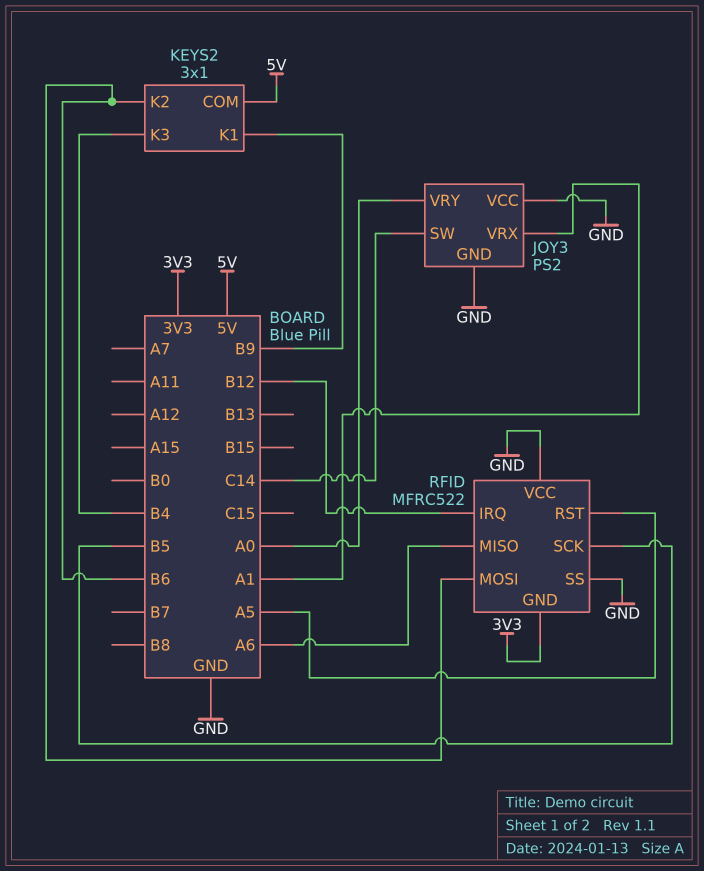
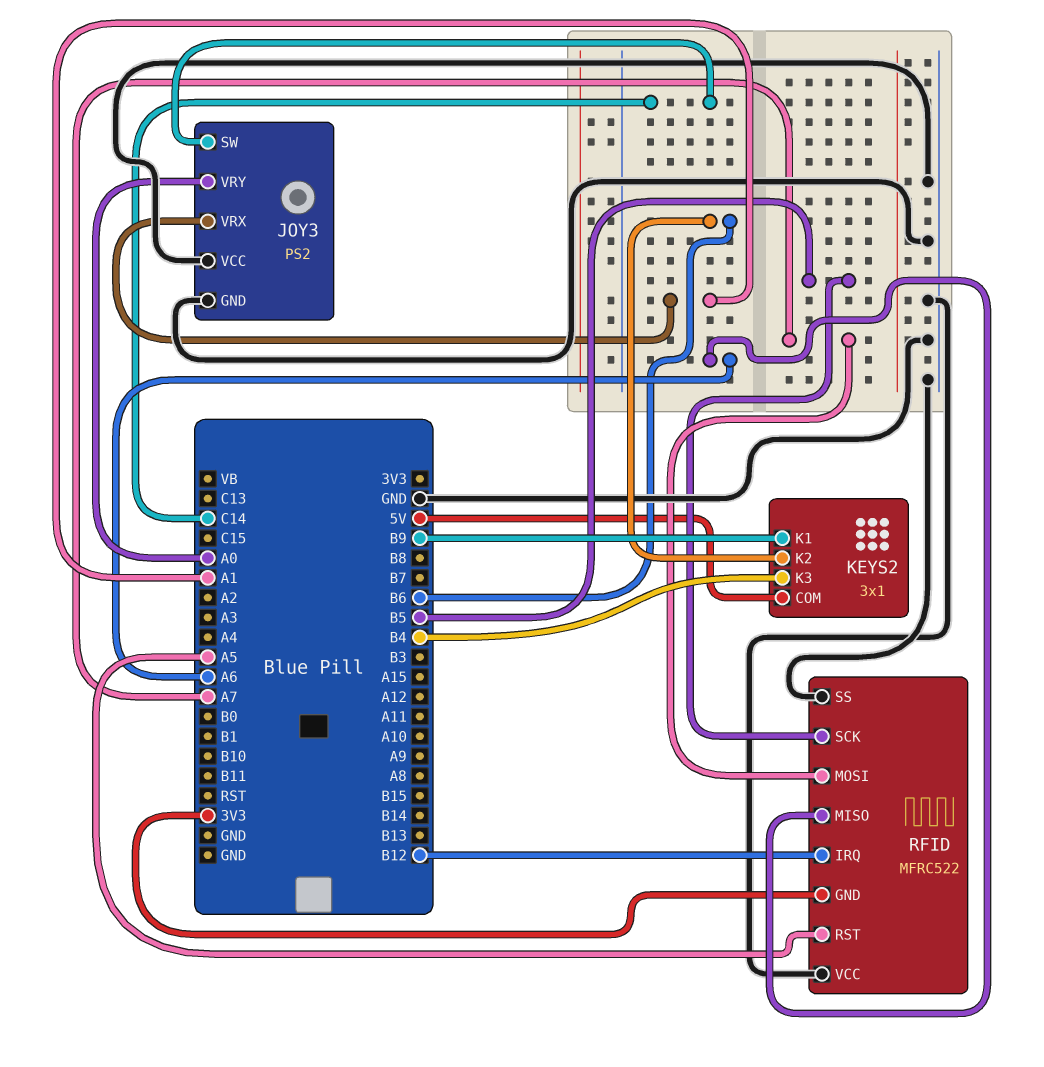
RFID pin MOSI: B6 -> A7

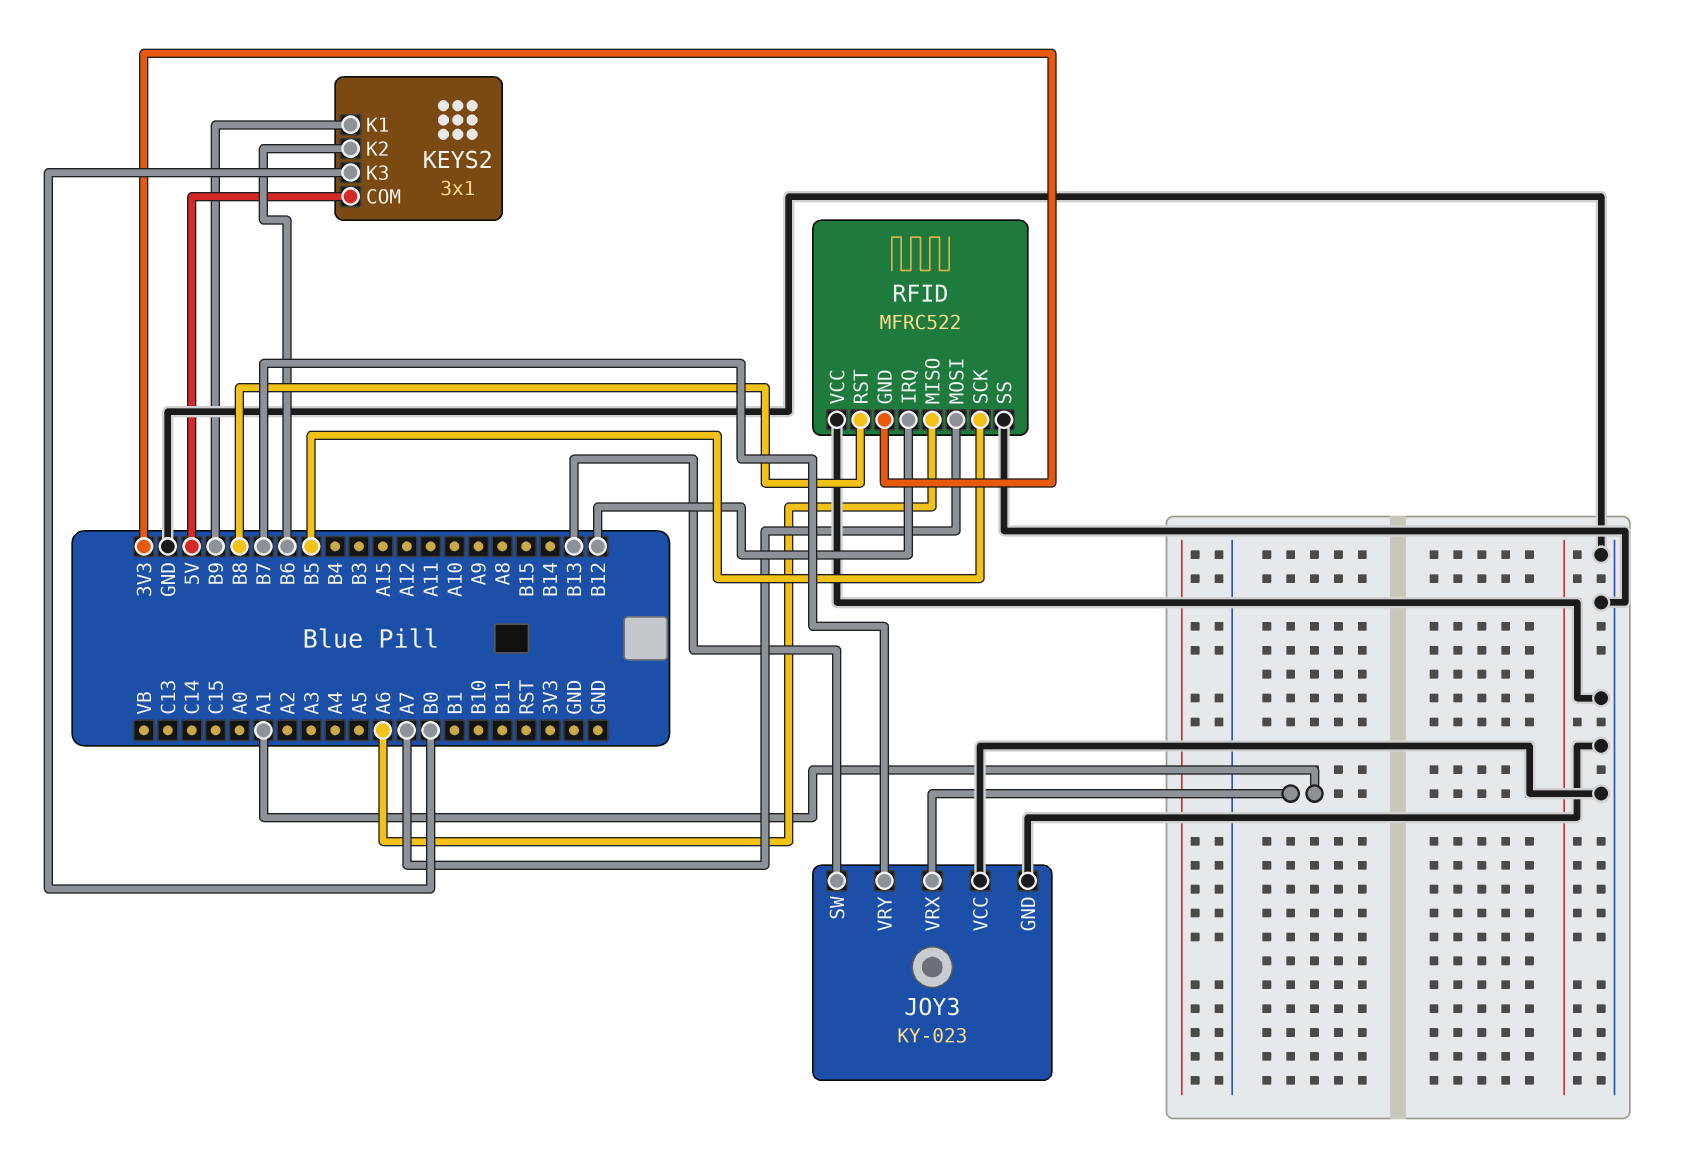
JOY3: PS2 -> KY-023
JOY3 pin SW: C14 -> B13
JOY3 pin VRY: A0 -> B7
KEYS2 pin K3: B4 -> B0
RFID pin RST: A5 -> B8

